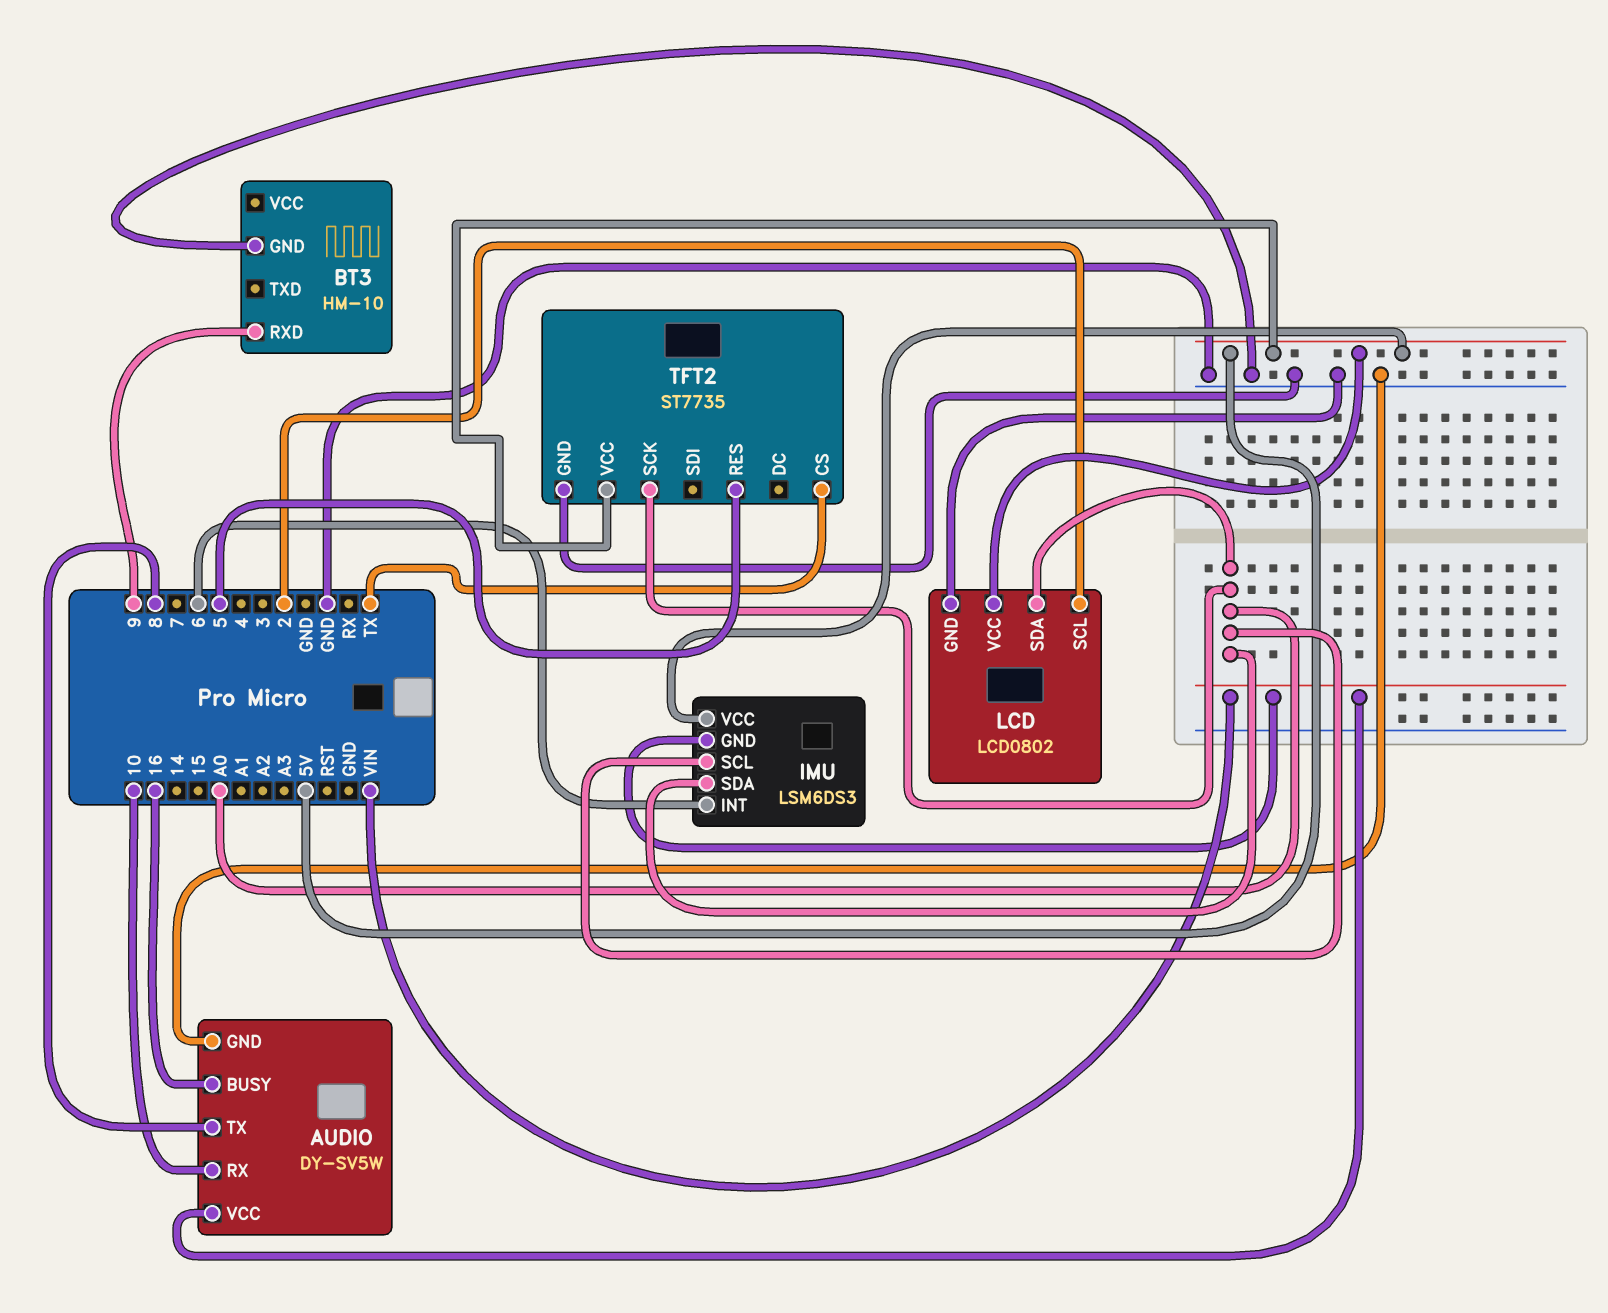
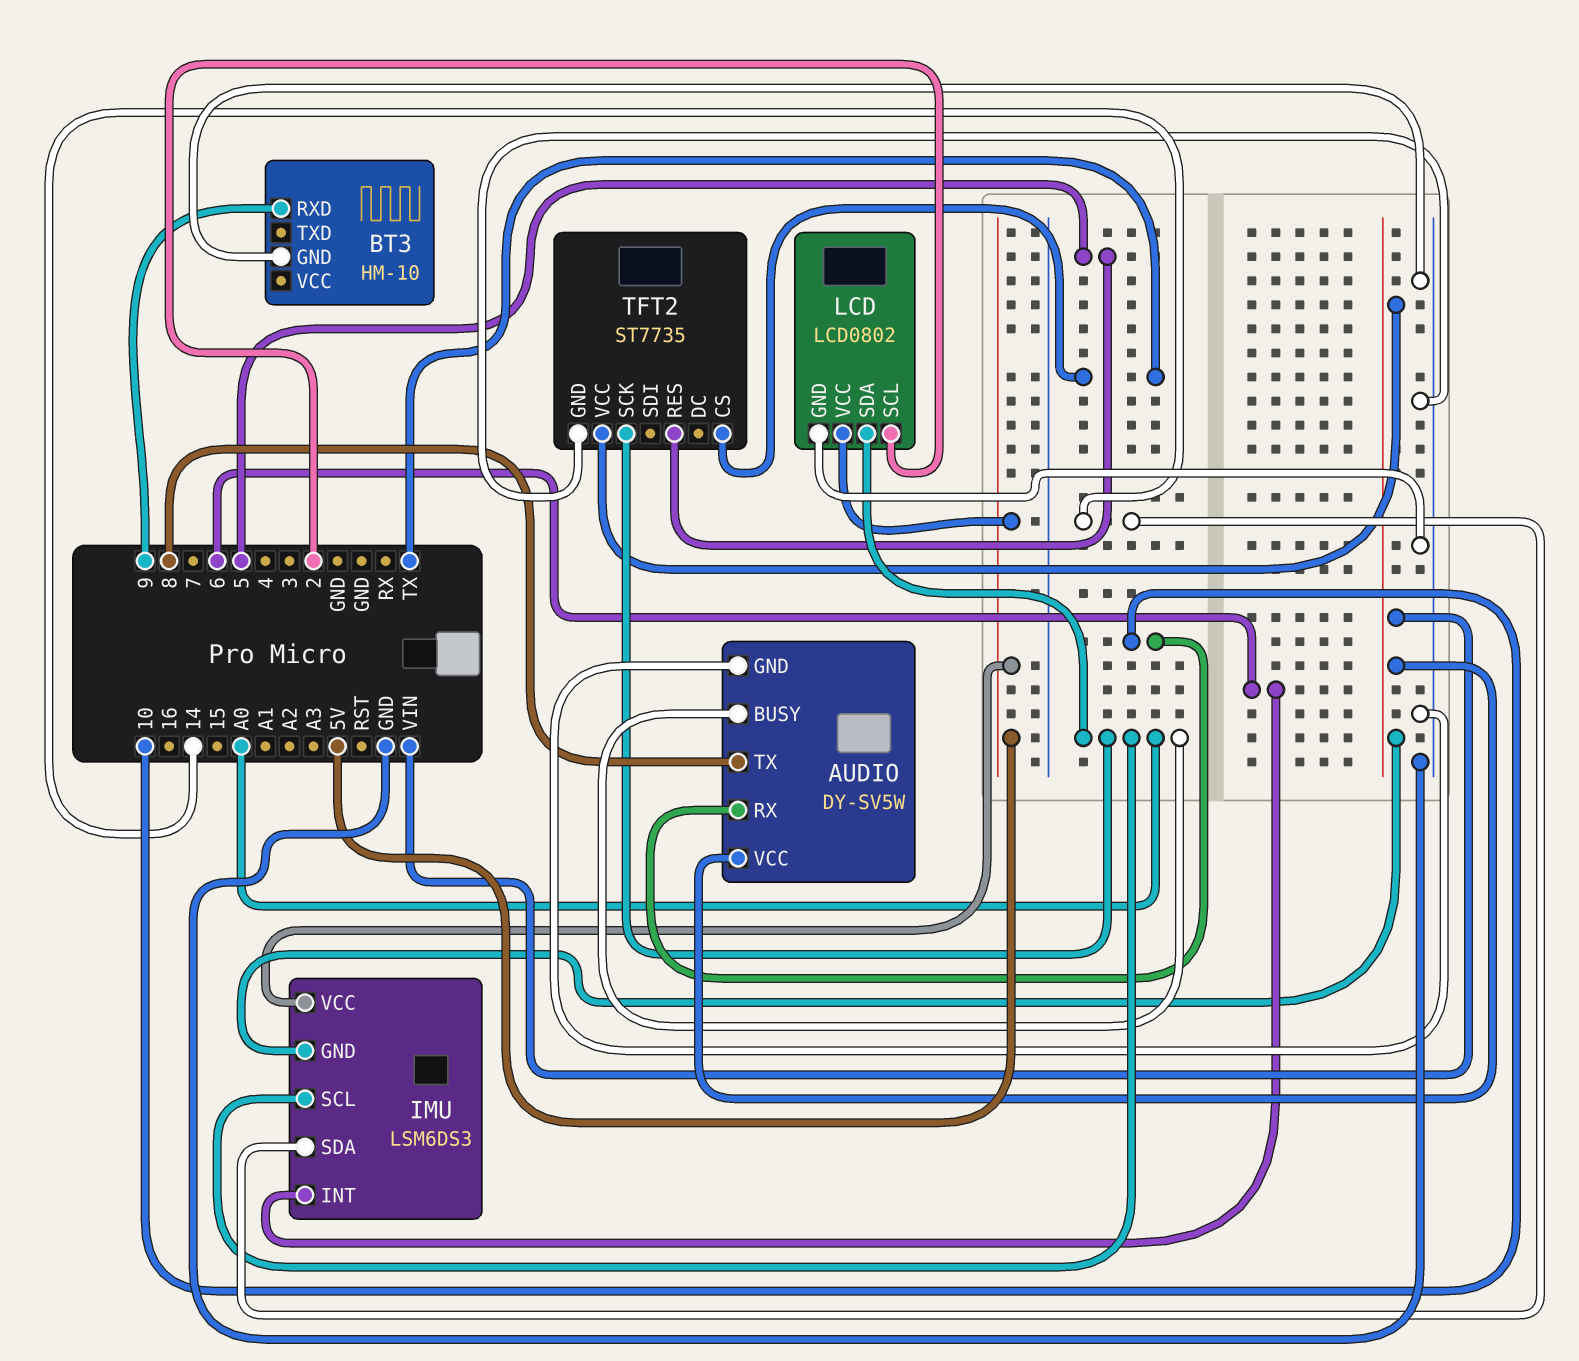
AUDIO pin BUSY: 16 -> A0
IMU pin SDA: A0 -> 14
TFT2 pin VCC: 5V -> VIN

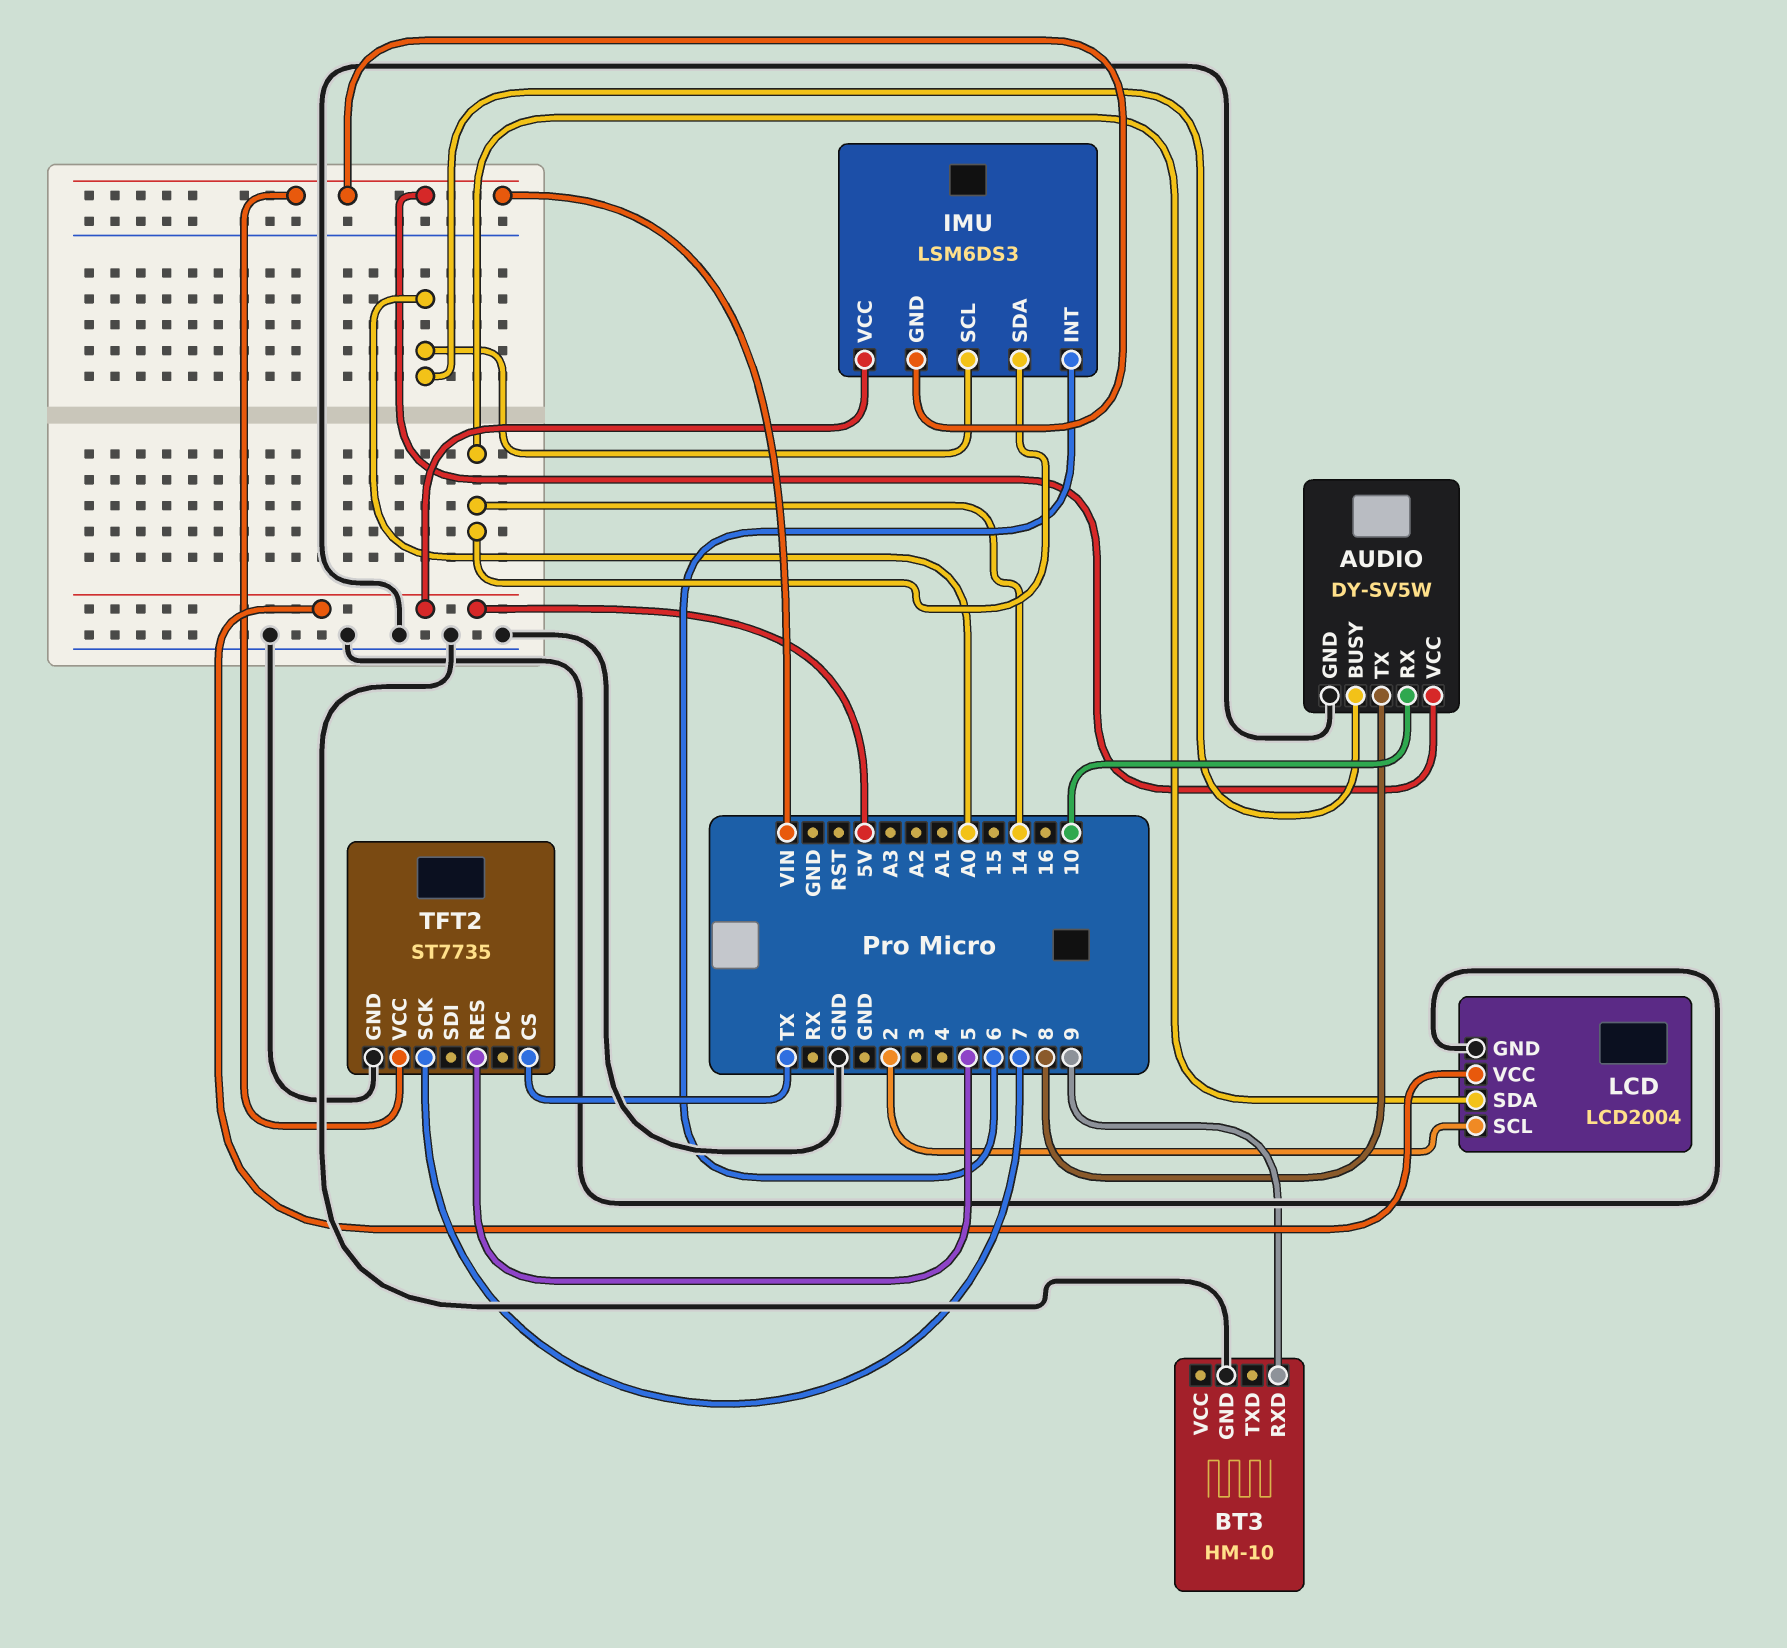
LCD: LCD0802 -> LCD2004
LCD pin SDA: A0 -> 14
TFT2 pin SCK: A0 -> 7

